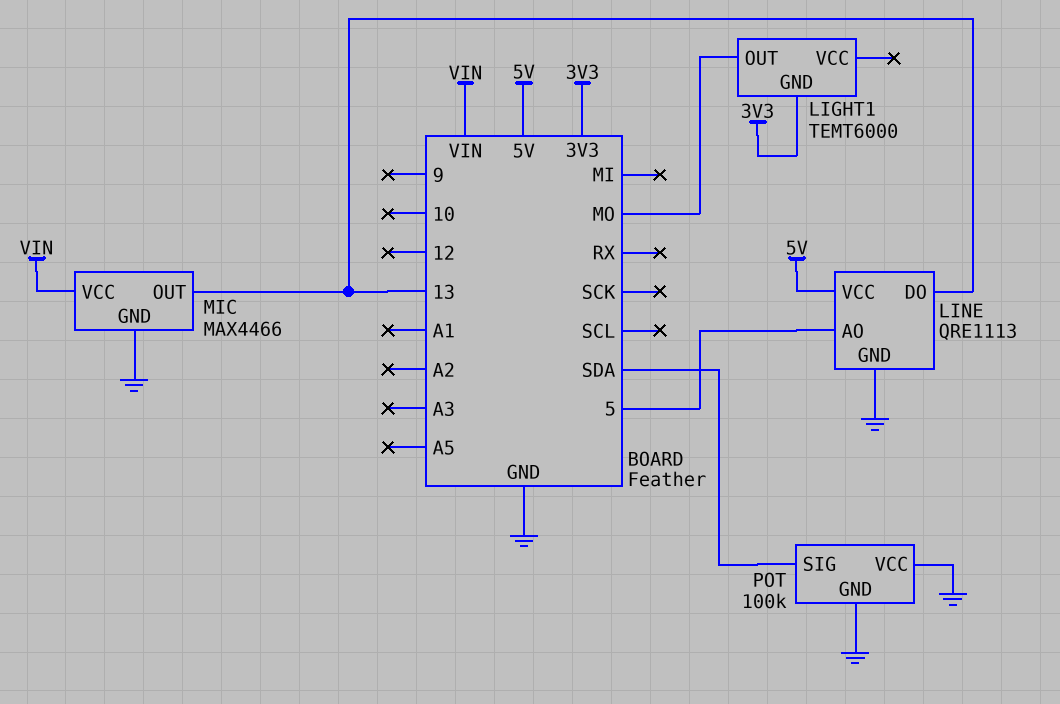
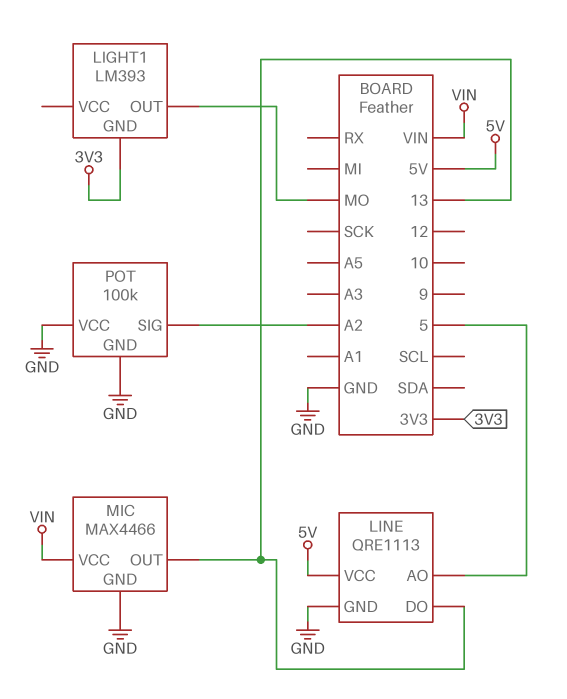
LIGHT1: TEMT6000 -> LM393
POT pin SIG: SDA -> A2

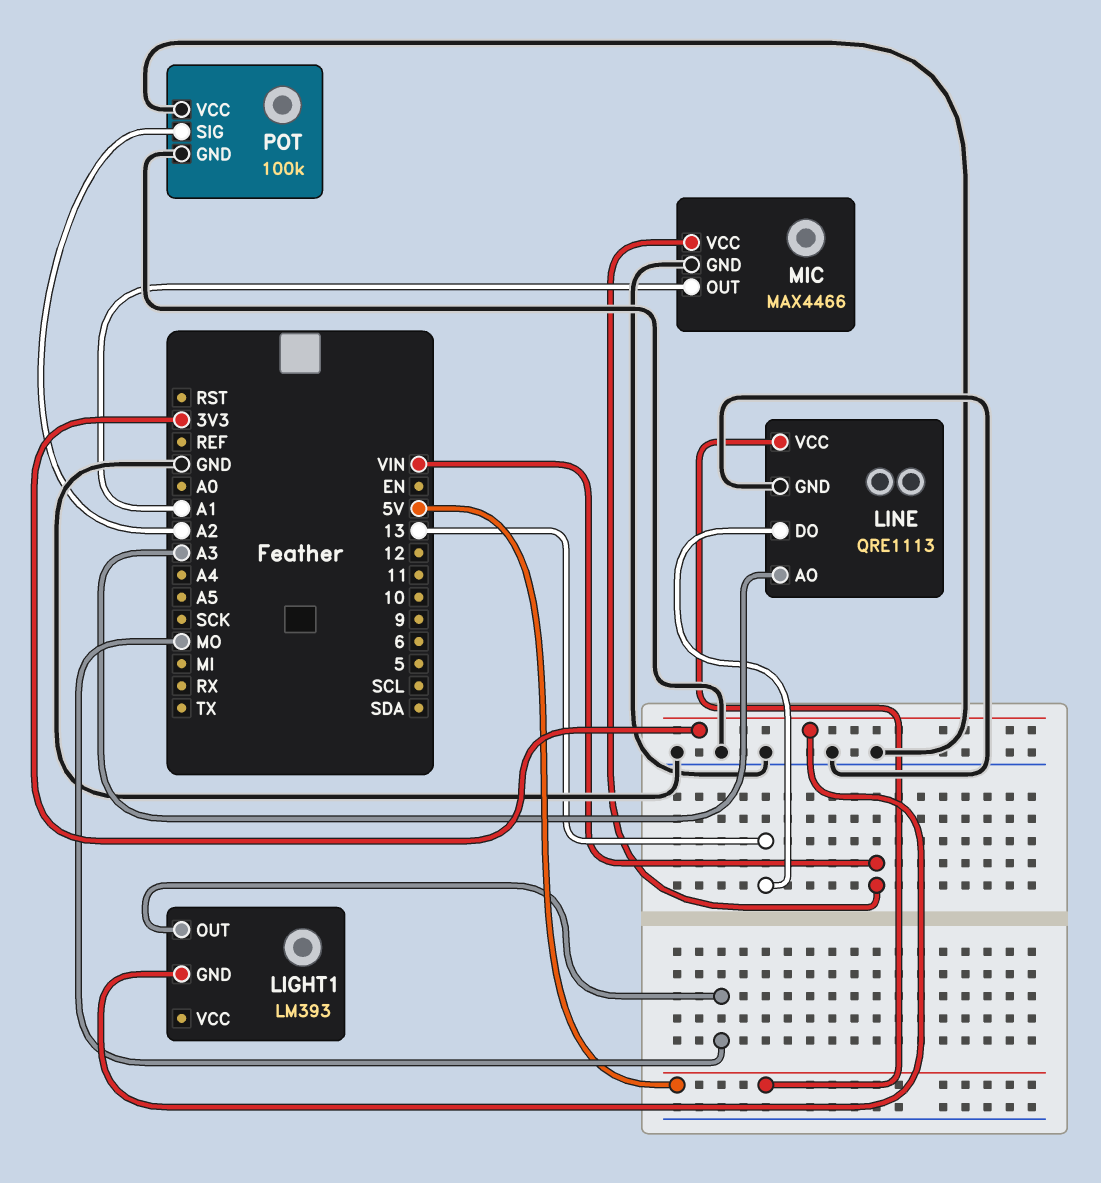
LINE pin AO: 5 -> A3
MIC pin OUT: 13 -> A1

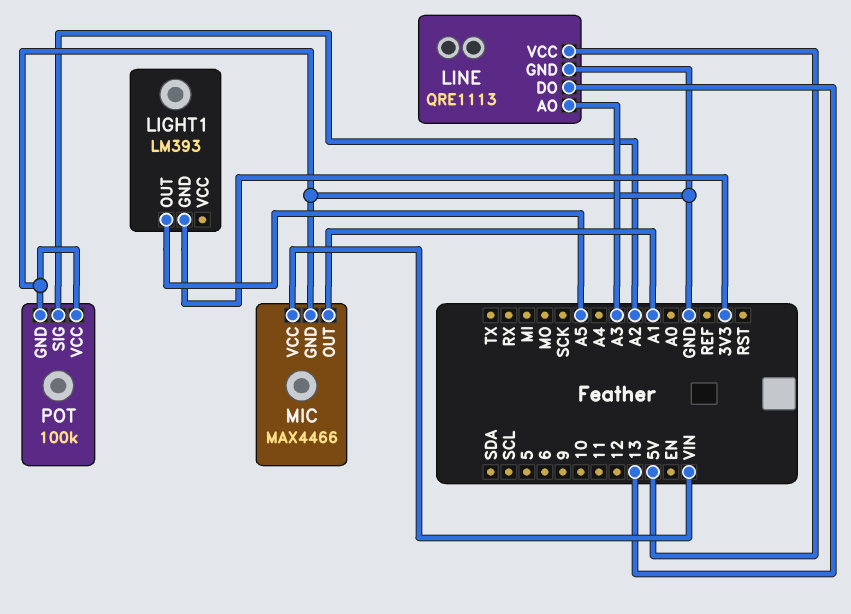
LIGHT1 pin OUT: MO -> A5

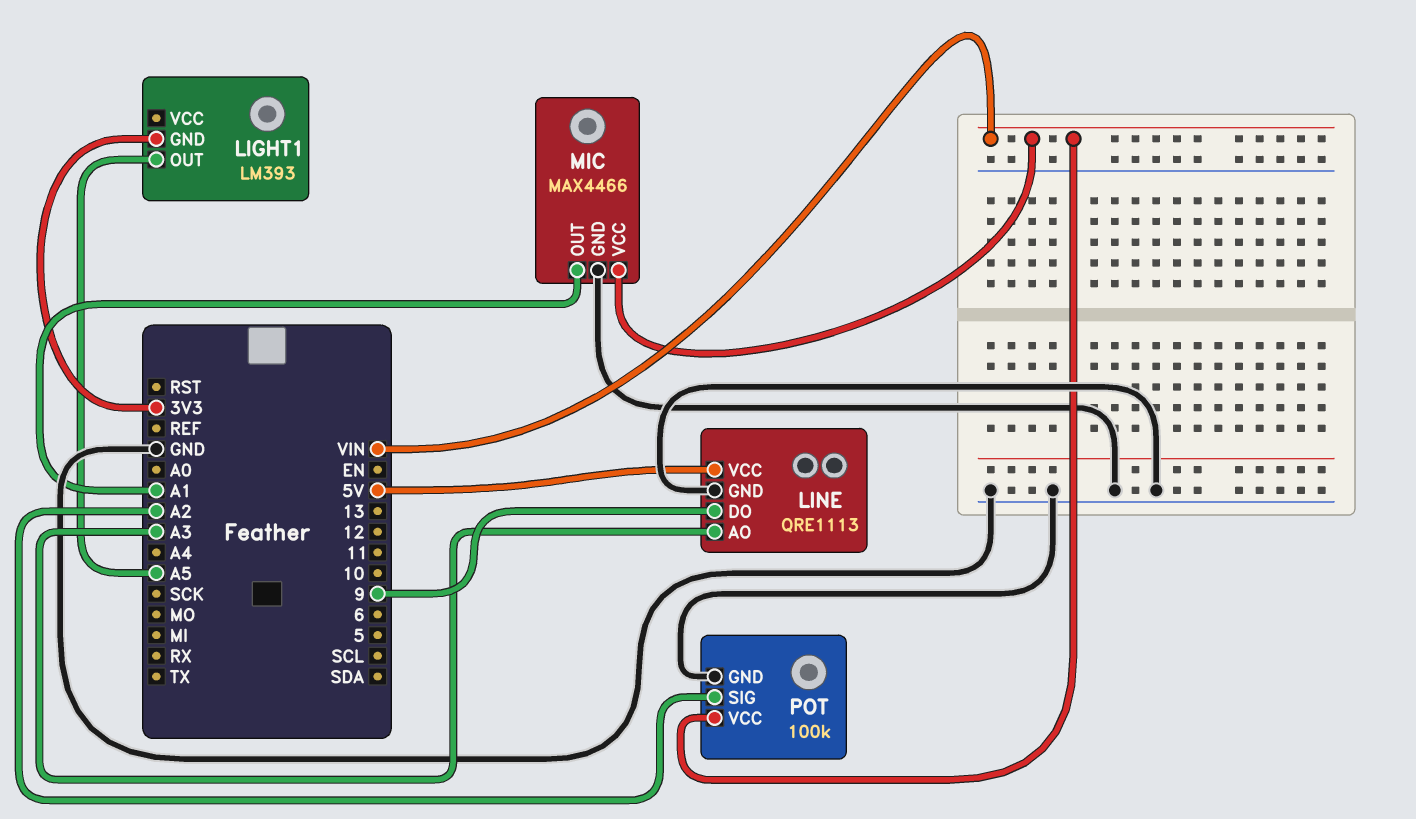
LINE pin DO: 13 -> 9
POT pin VCC: GND -> VIN

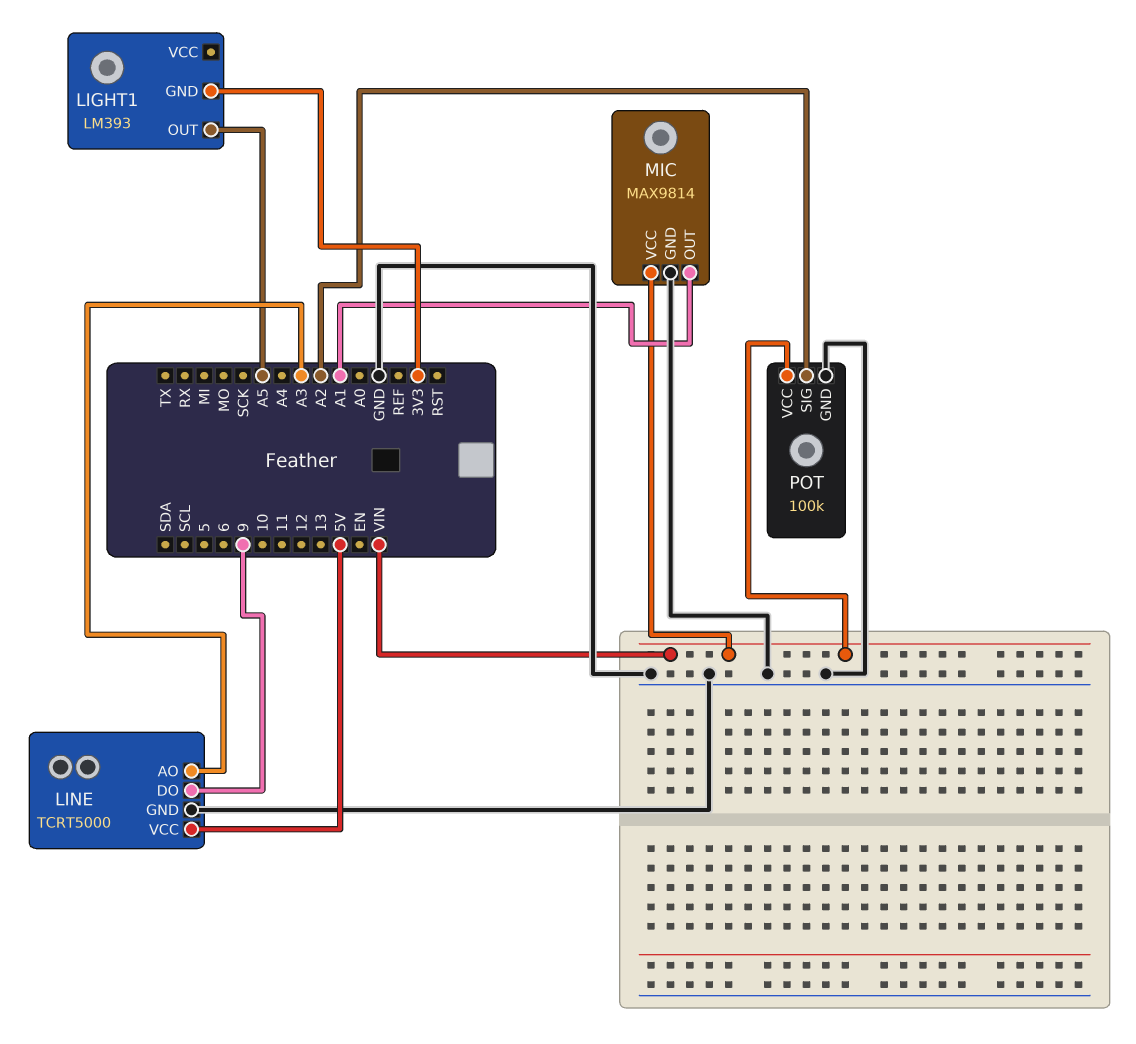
LINE: QRE1113 -> TCRT5000
MIC: MAX4466 -> MAX9814

